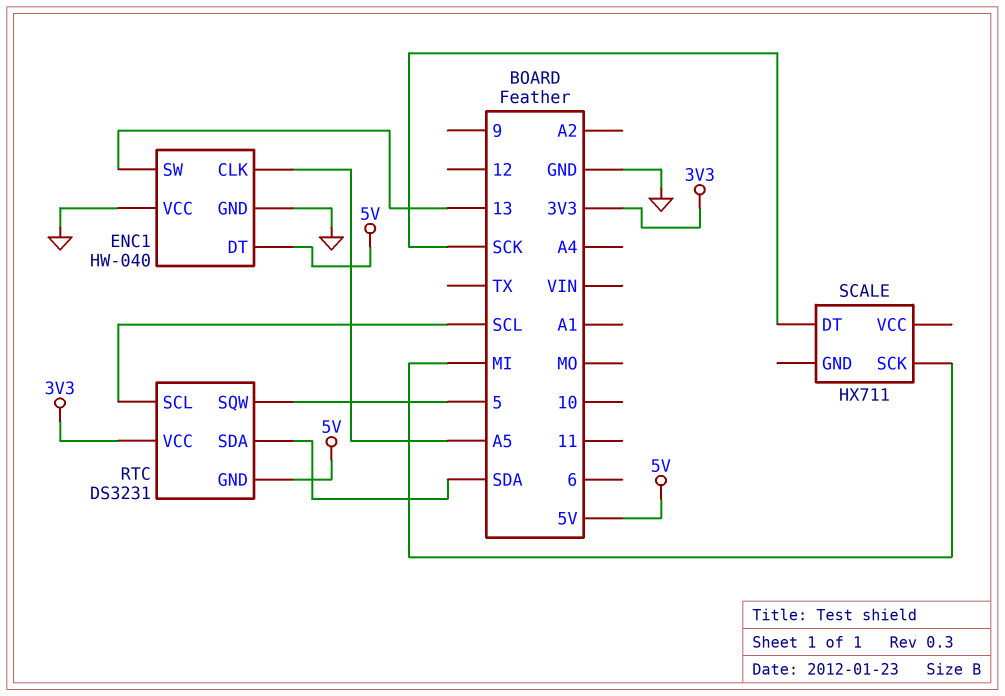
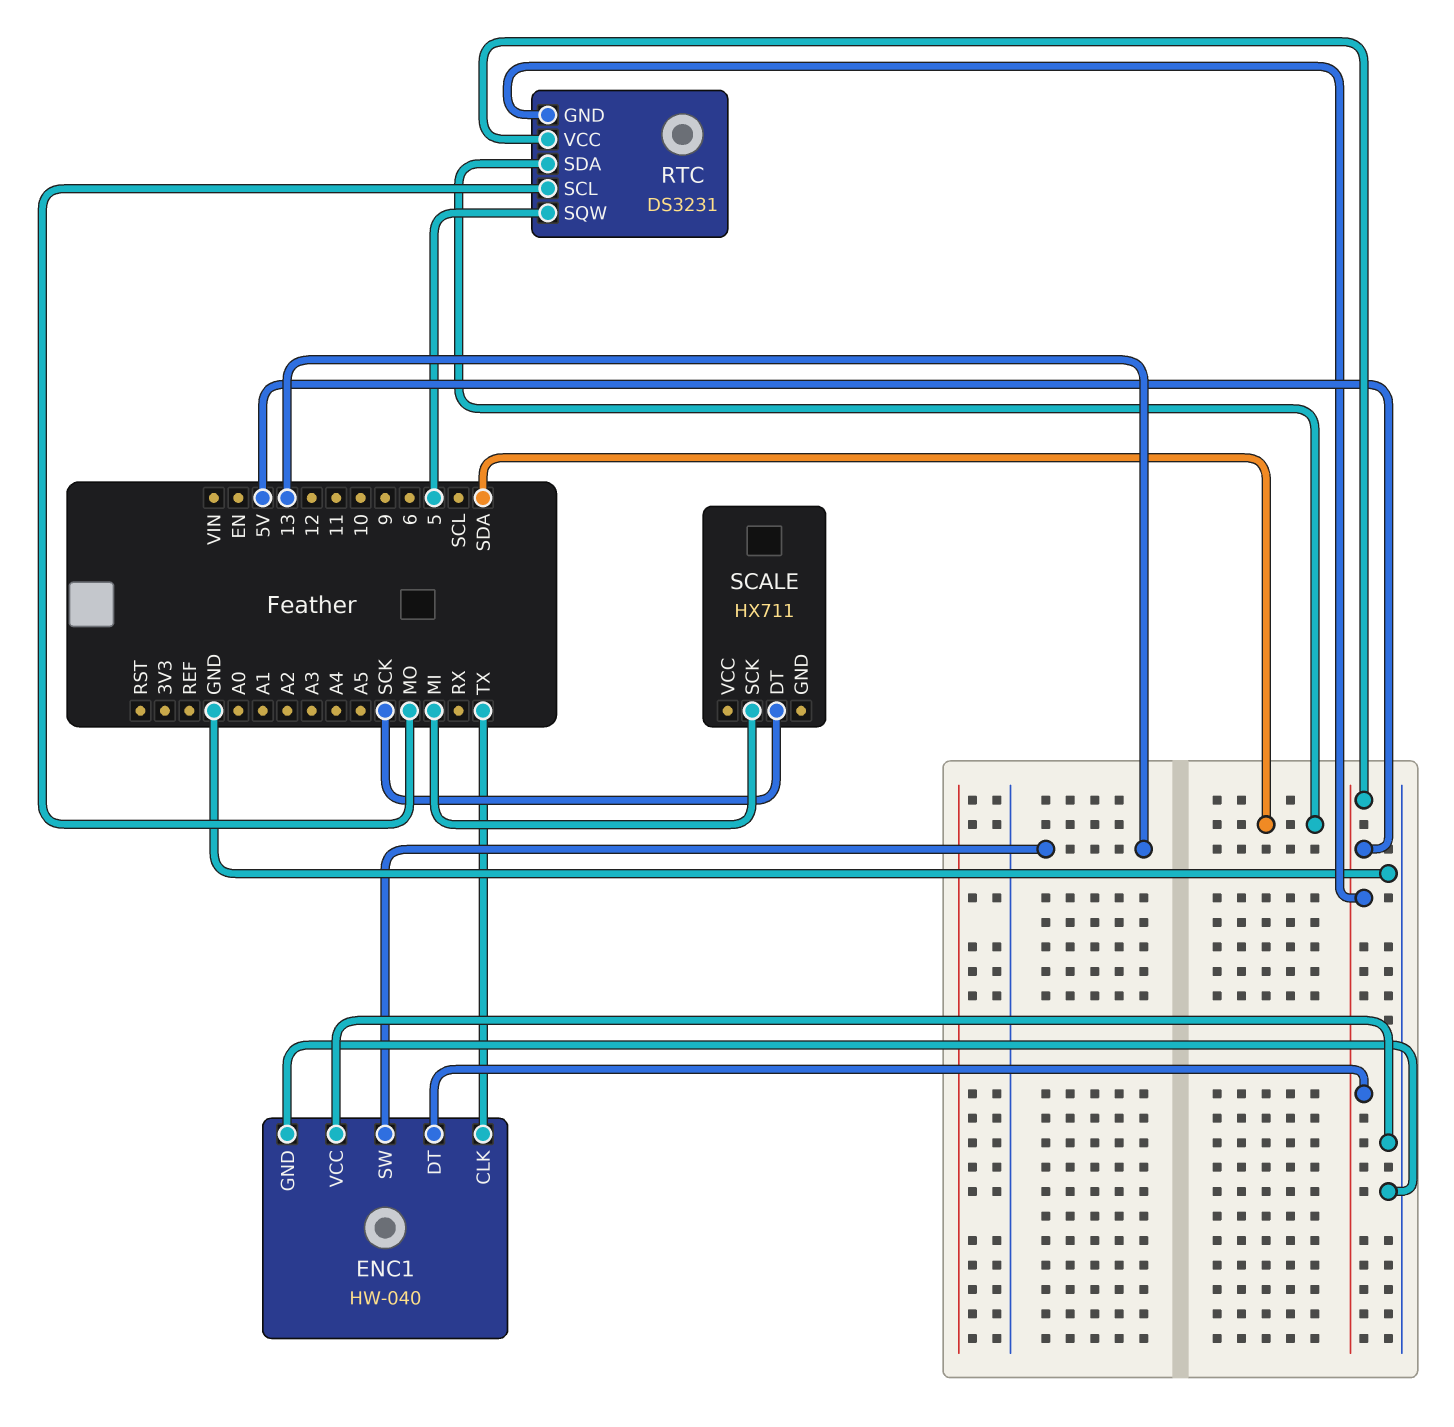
ENC1 pin CLK: A5 -> TX
RTC pin SCL: SCL -> MO
RTC pin VCC: 3V3 -> 5V

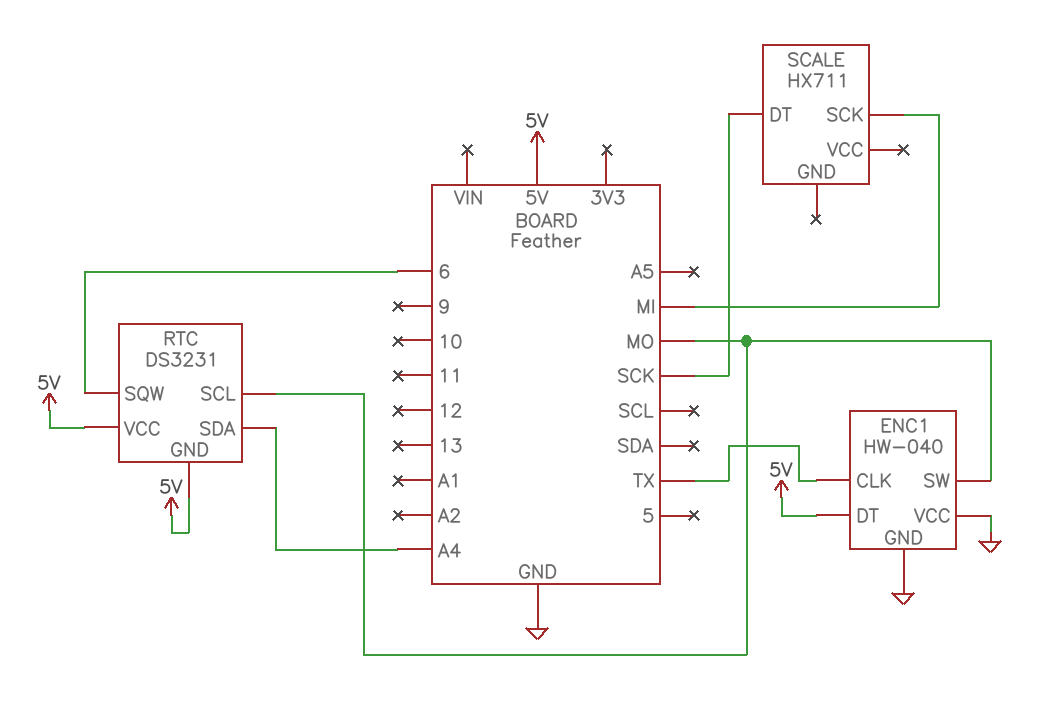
ENC1 pin SW: 13 -> MO
RTC pin SDA: SDA -> A4
RTC pin SQW: 5 -> 6

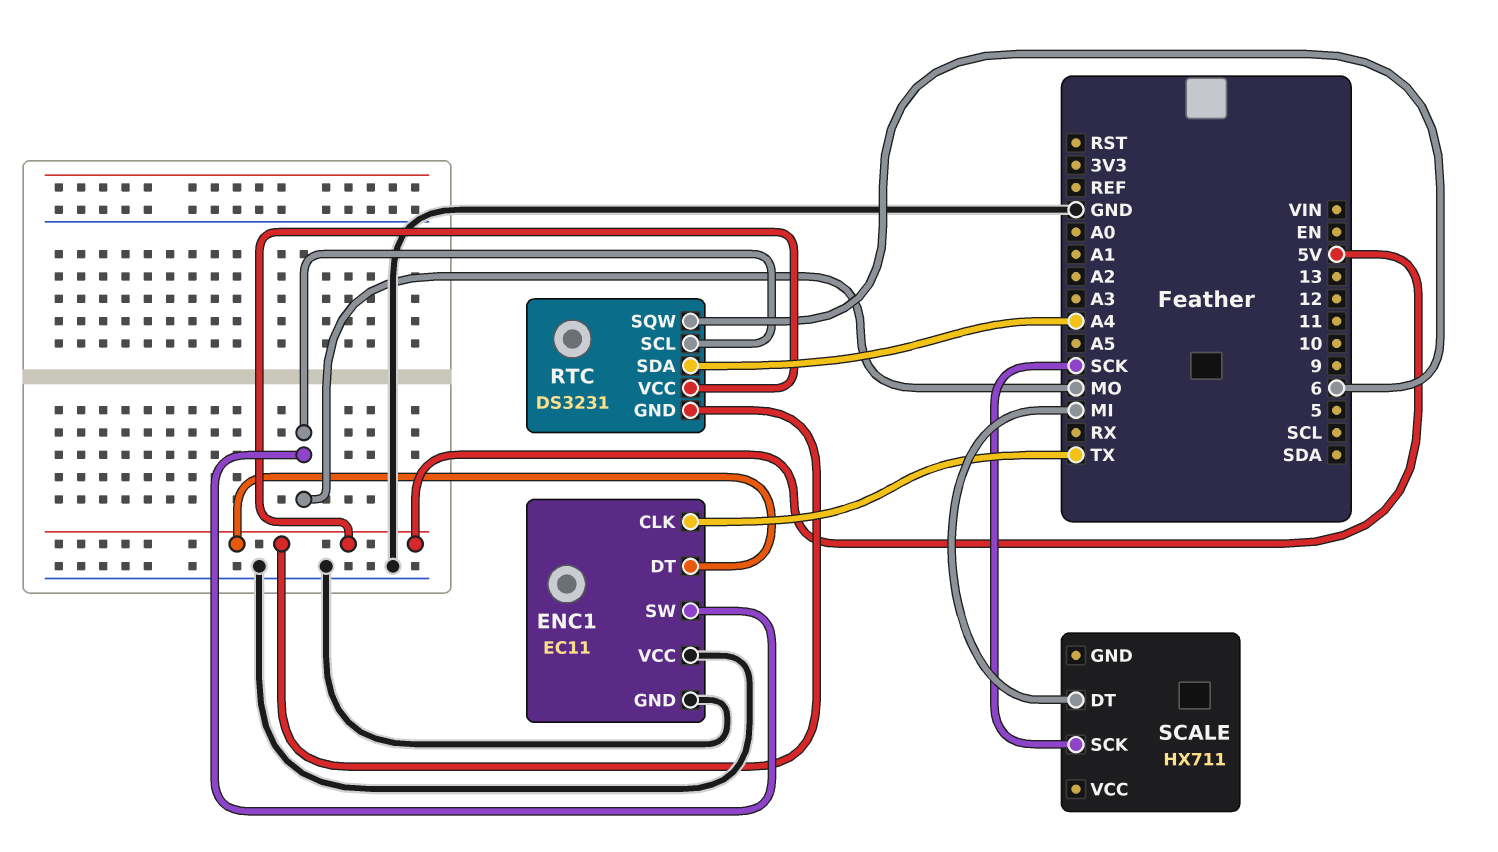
ENC1: HW-040 -> EC11
SCALE pin DT: SCK -> MI
SCALE pin SCK: MI -> SCK

